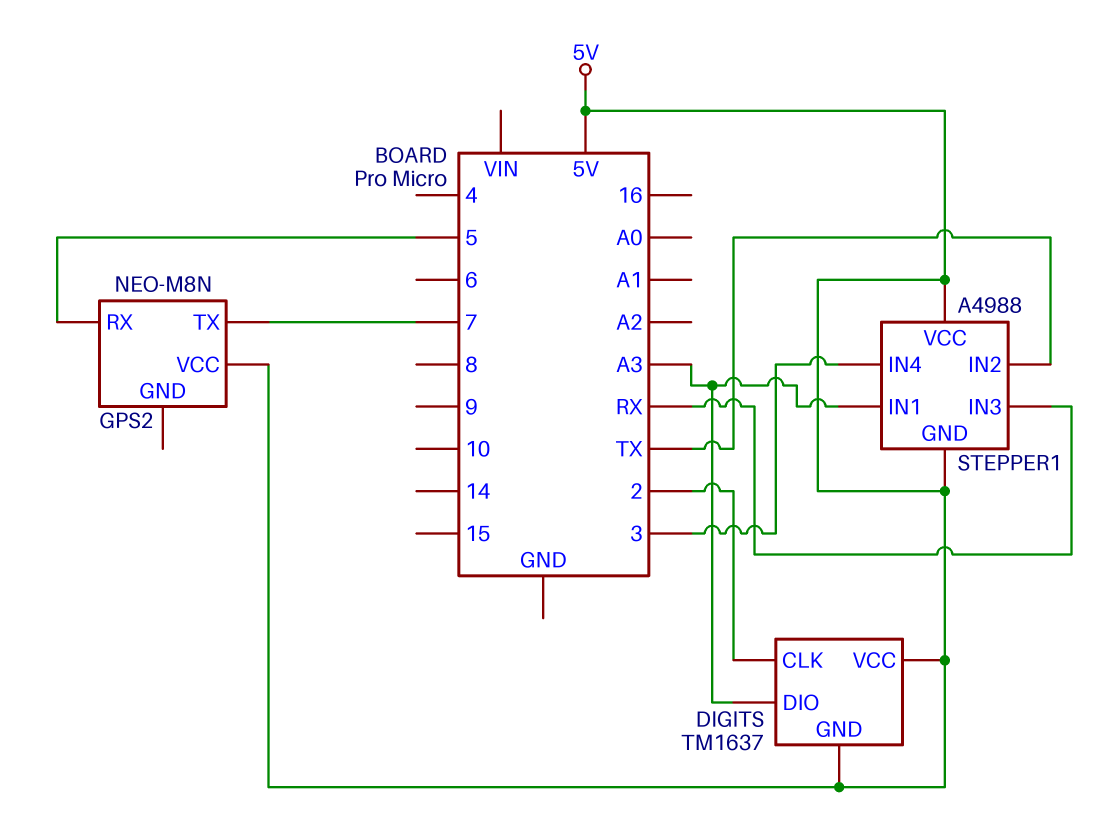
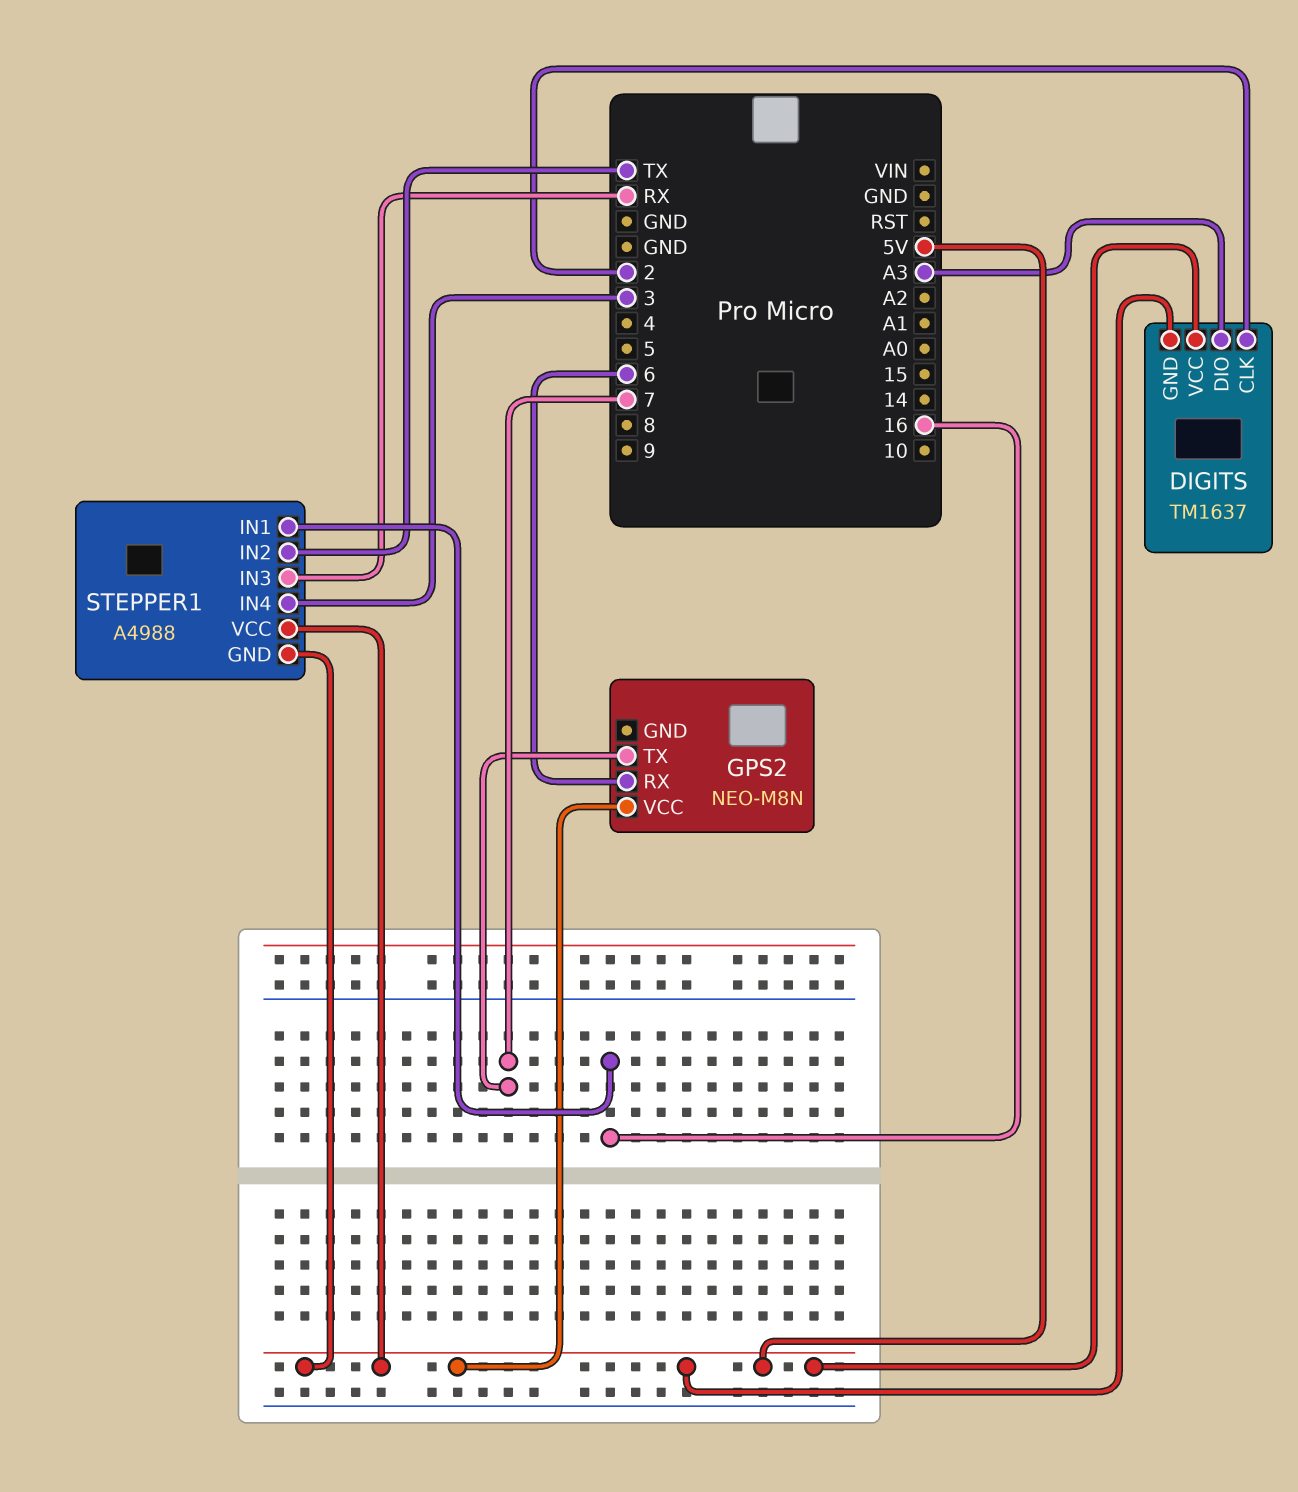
GPS2 pin RX: 5 -> 6
STEPPER1 pin IN1: A3 -> 16

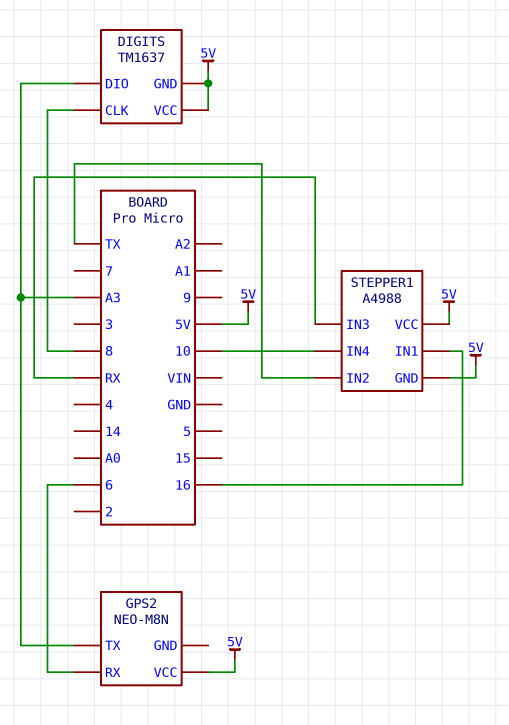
DIGITS pin CLK: 2 -> 8
GPS2 pin TX: 7 -> A3
STEPPER1 pin IN4: 3 -> 10

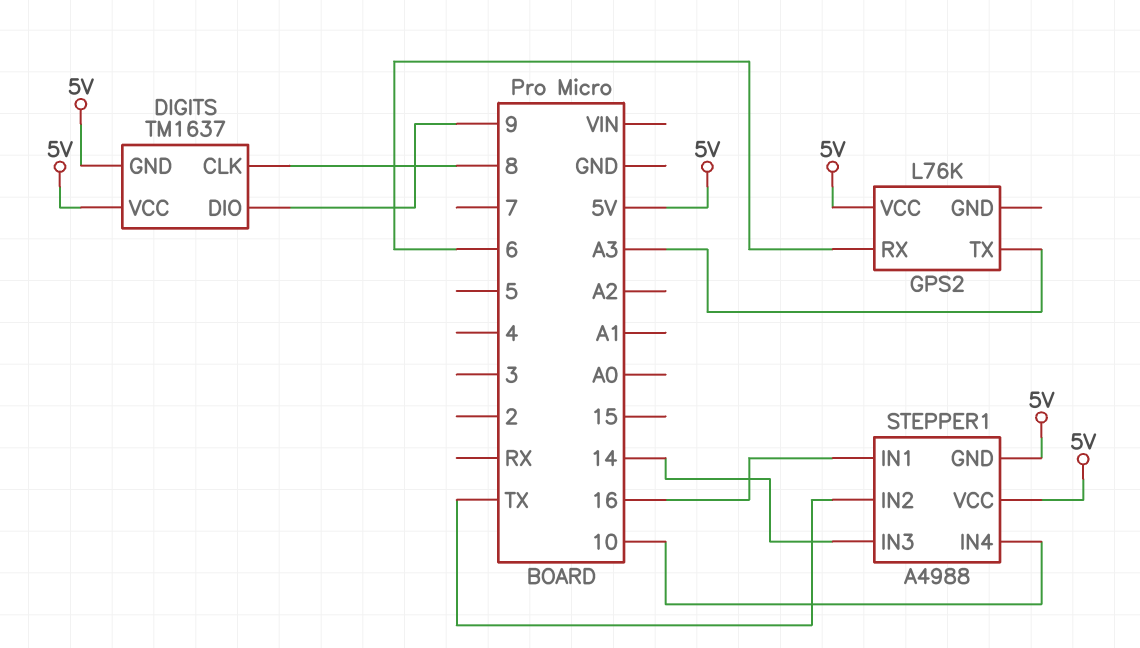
DIGITS pin DIO: A3 -> 9
GPS2: NEO-M8N -> L76K
STEPPER1 pin IN3: RX -> 14

